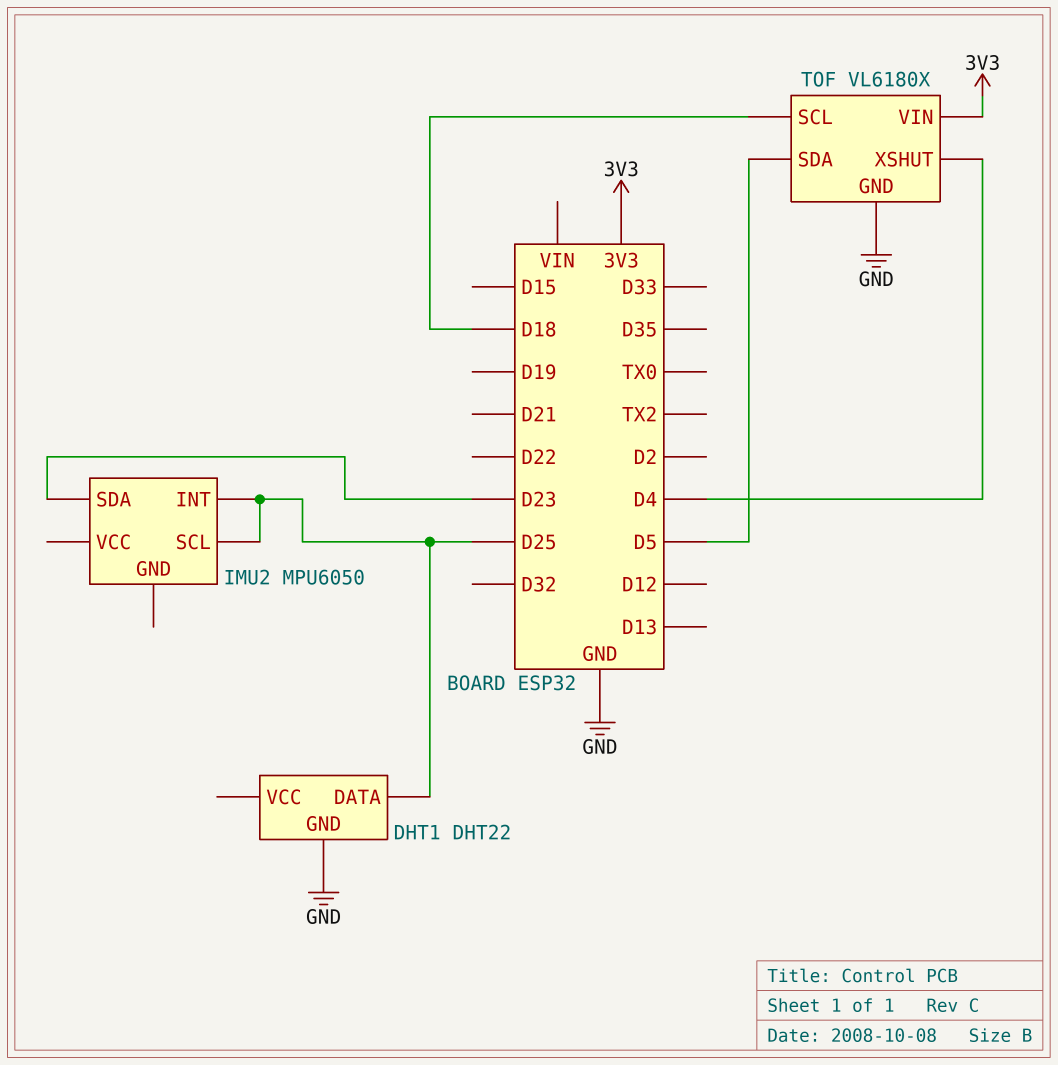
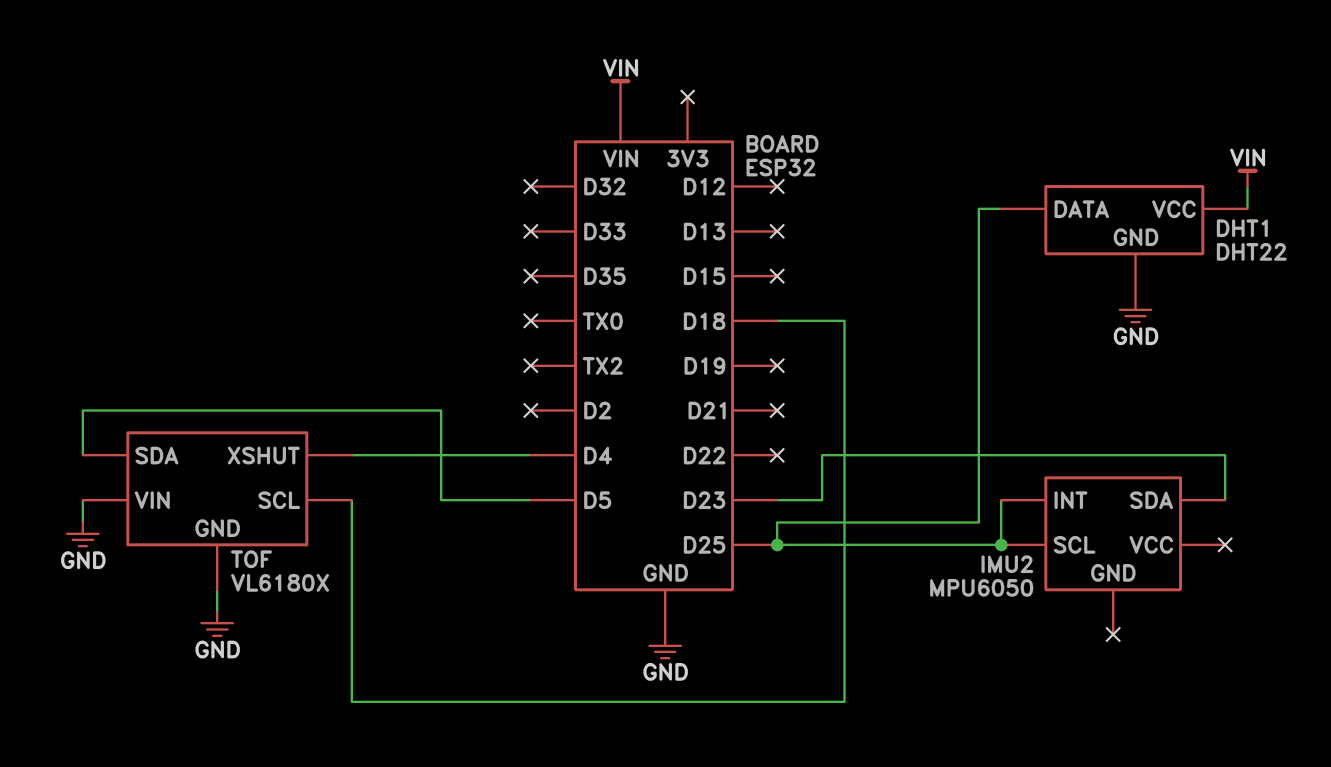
DHT1 pin VCC: none -> VIN
TOF pin VIN: 3V3 -> GND

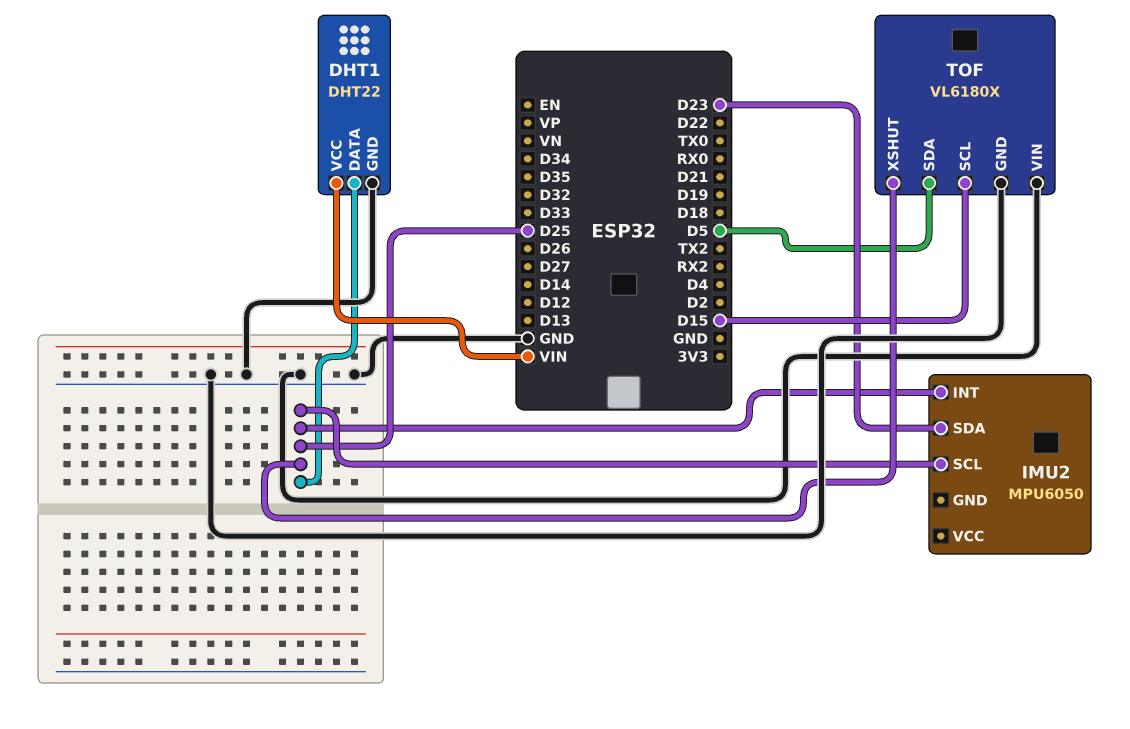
TOF pin SCL: D18 -> D15
TOF pin XSHUT: D4 -> D25

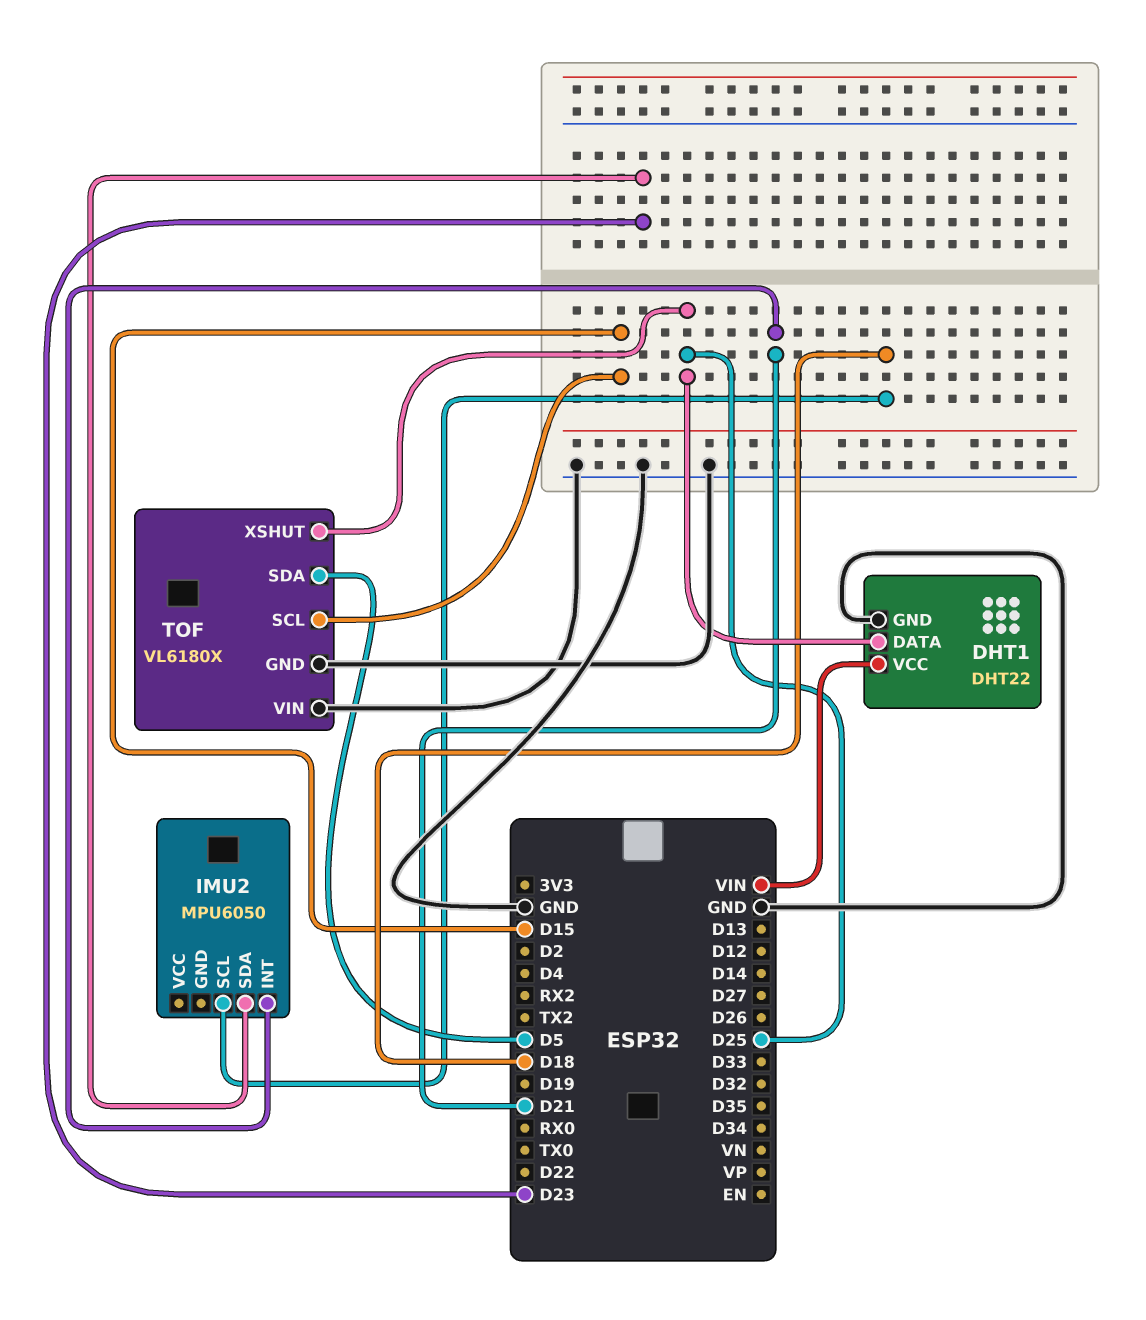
IMU2 pin INT: D25 -> D21
IMU2 pin SCL: D25 -> D18

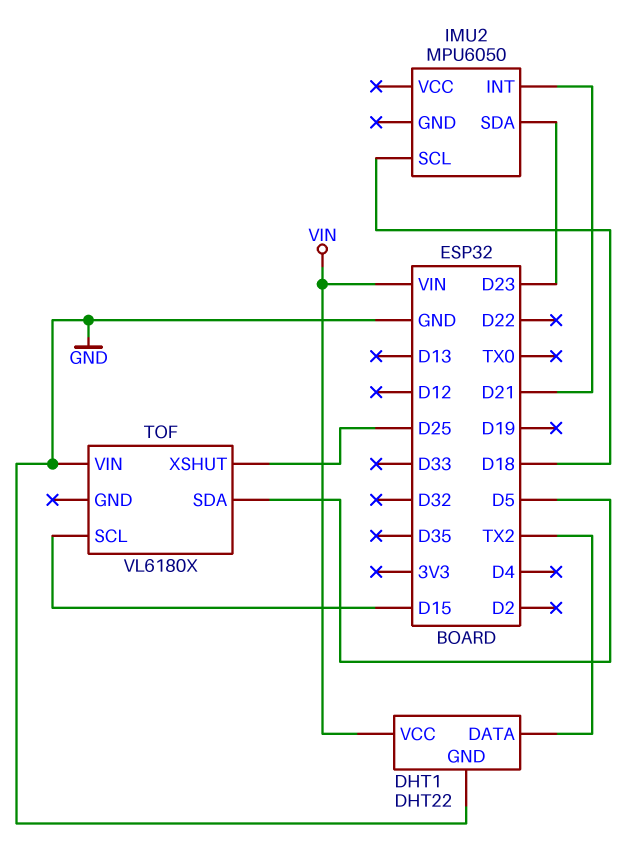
DHT1 pin DATA: D25 -> TX2
TOF pin GND: GND -> none

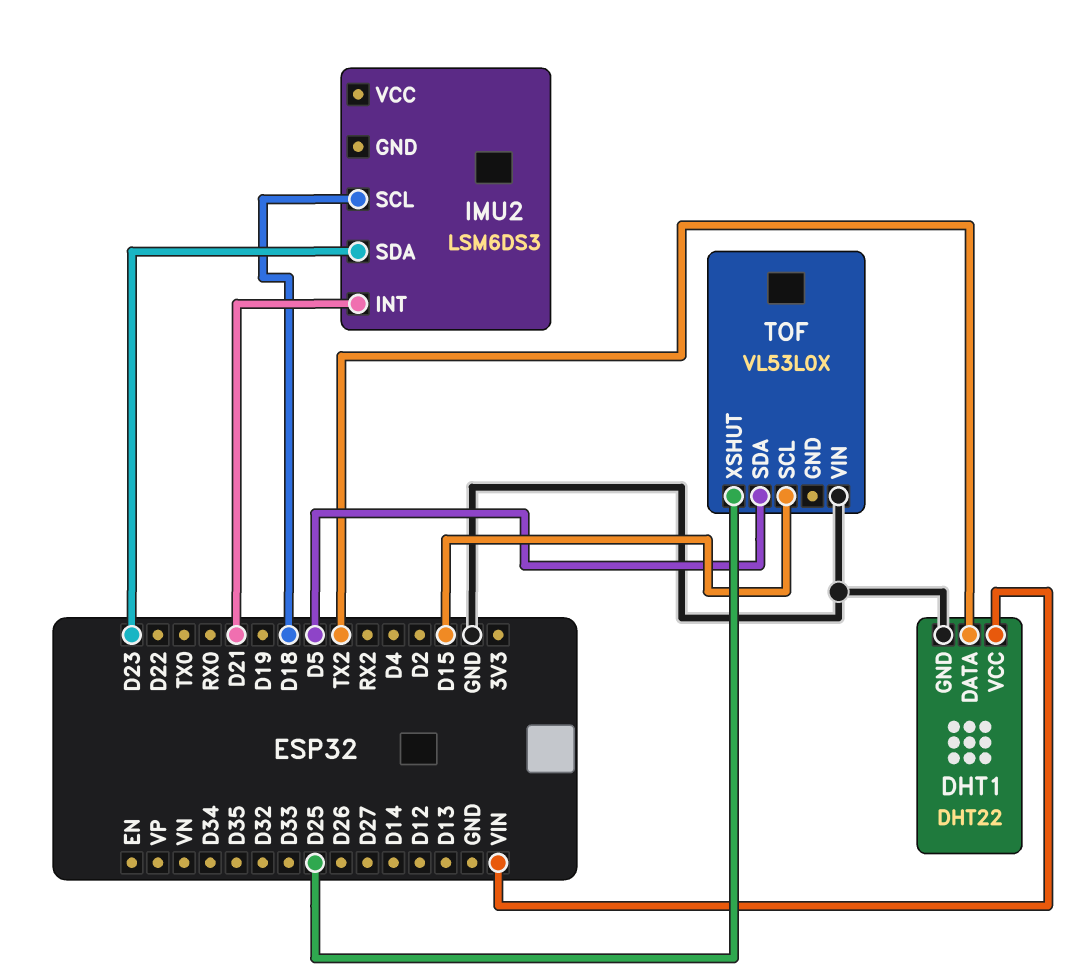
IMU2: MPU6050 -> LSM6DS3
TOF: VL6180X -> VL53L0X

